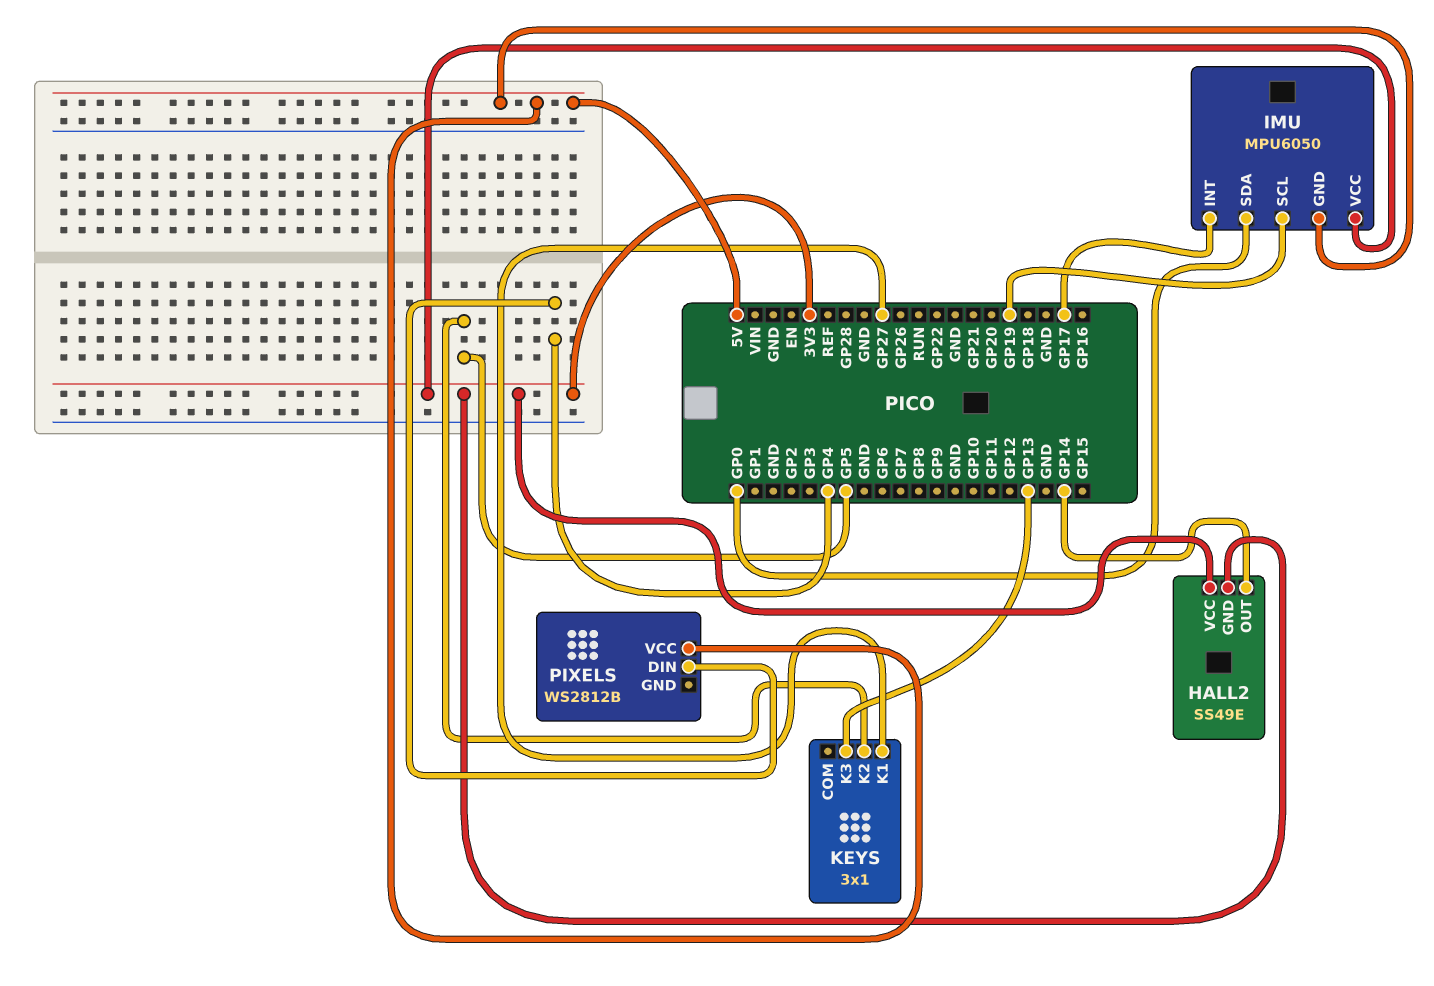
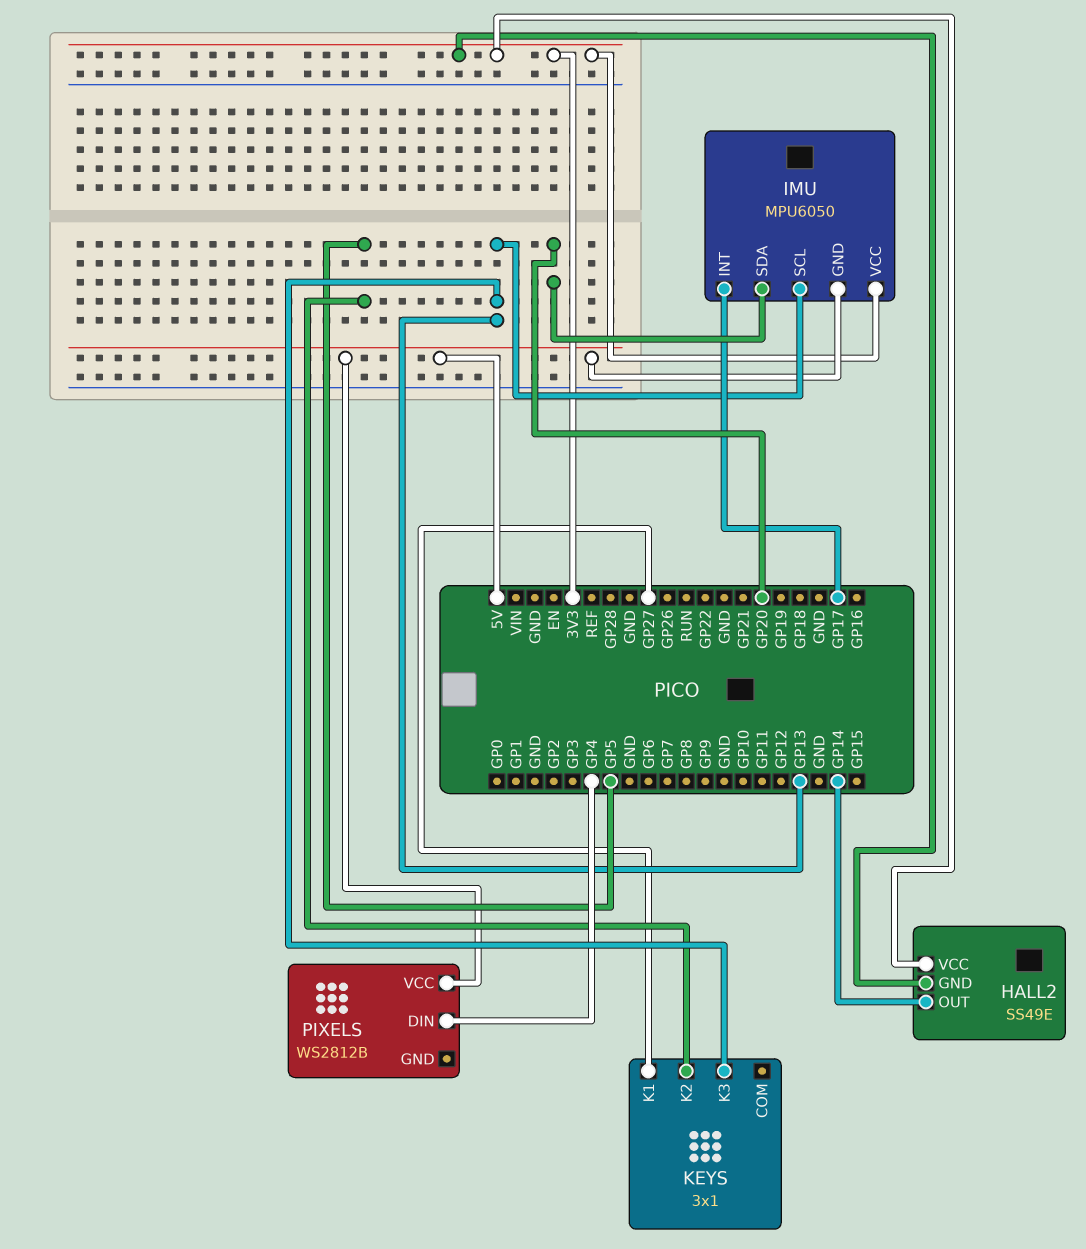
IMU pin SCL: GP19 -> GP13
IMU pin SDA: GP0 -> GP20

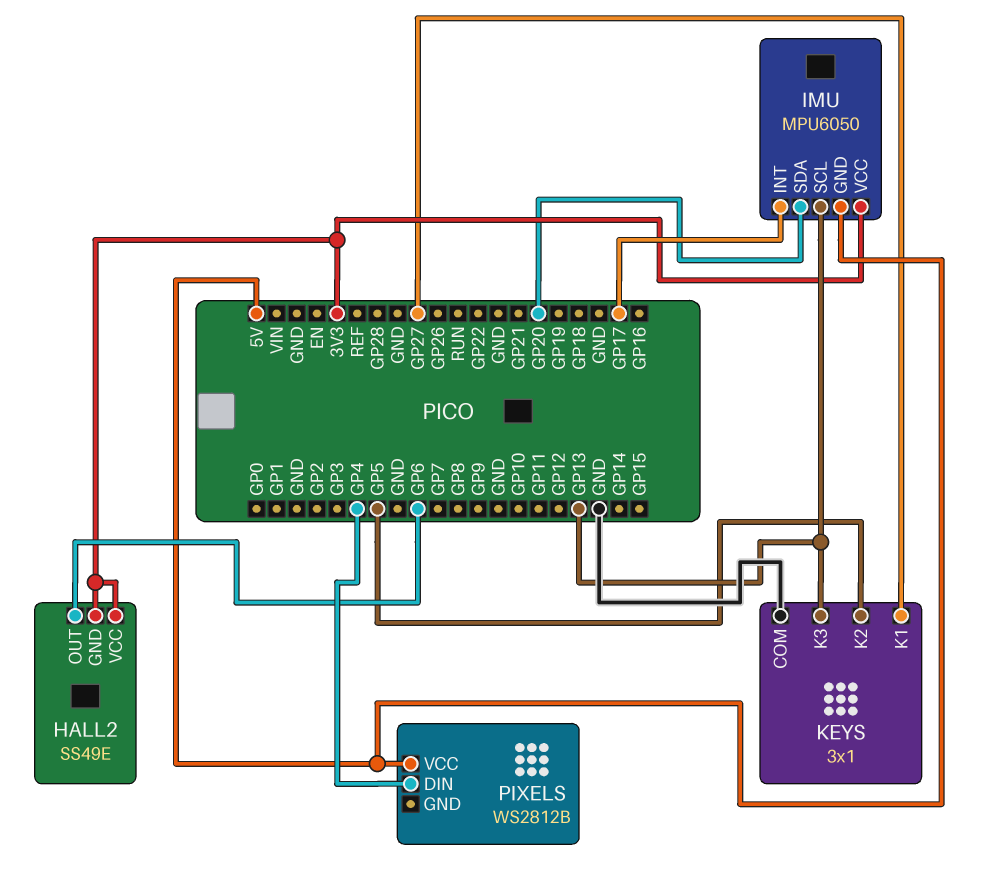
HALL2 pin OUT: GP14 -> GP6
KEYS pin COM: none -> GND

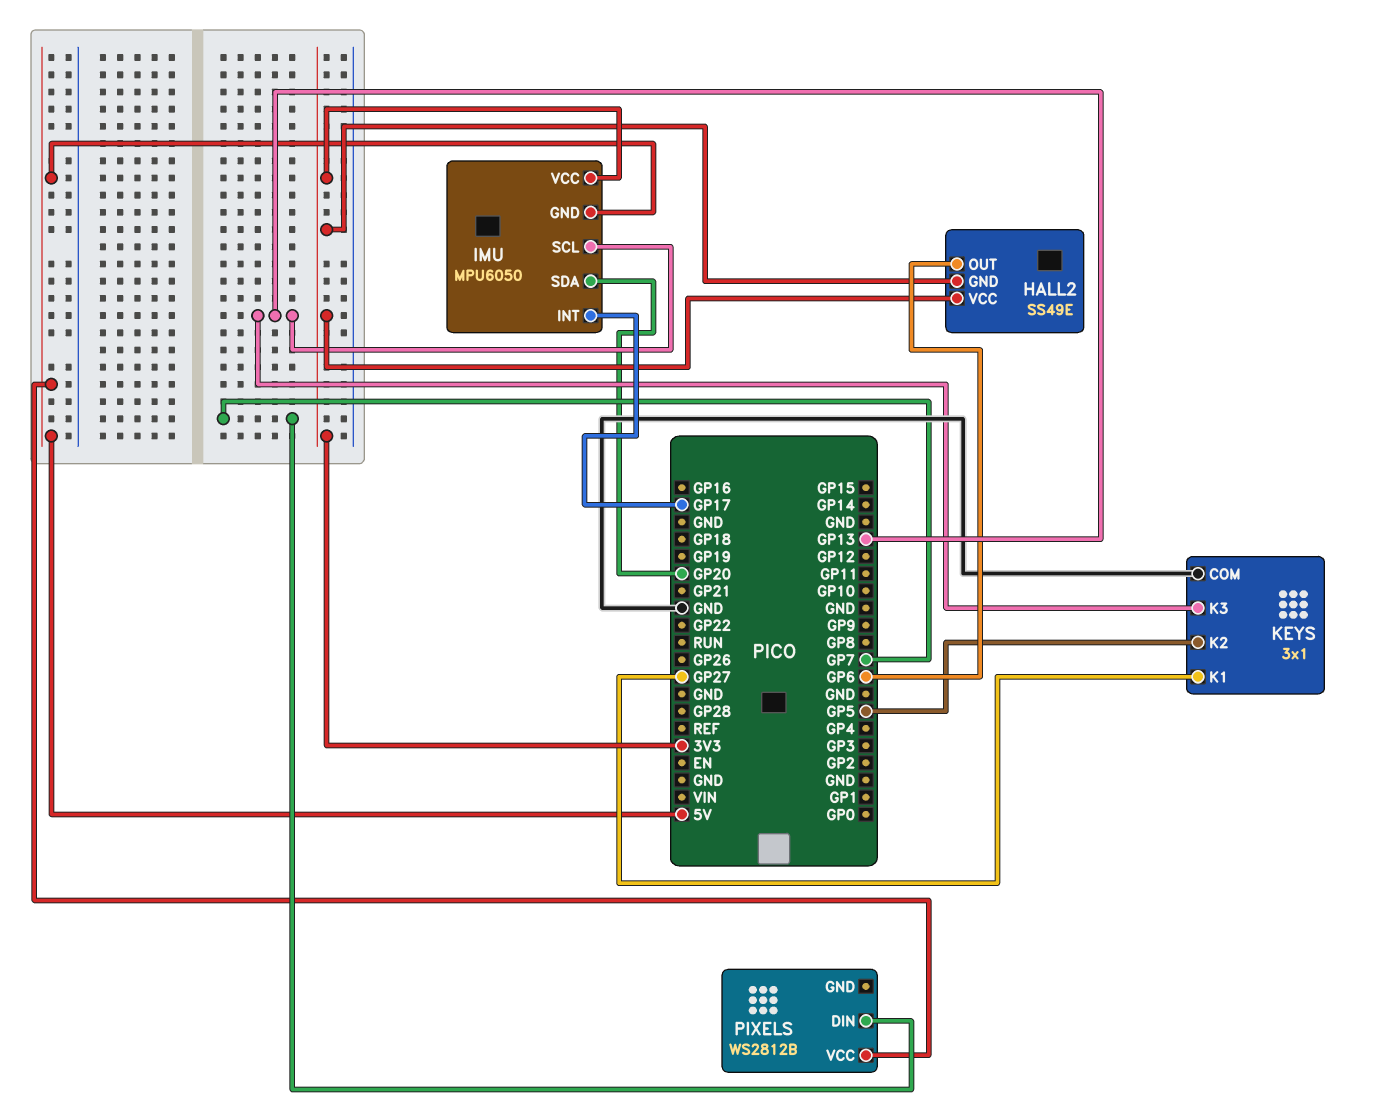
PIXELS pin DIN: GP4 -> GP7

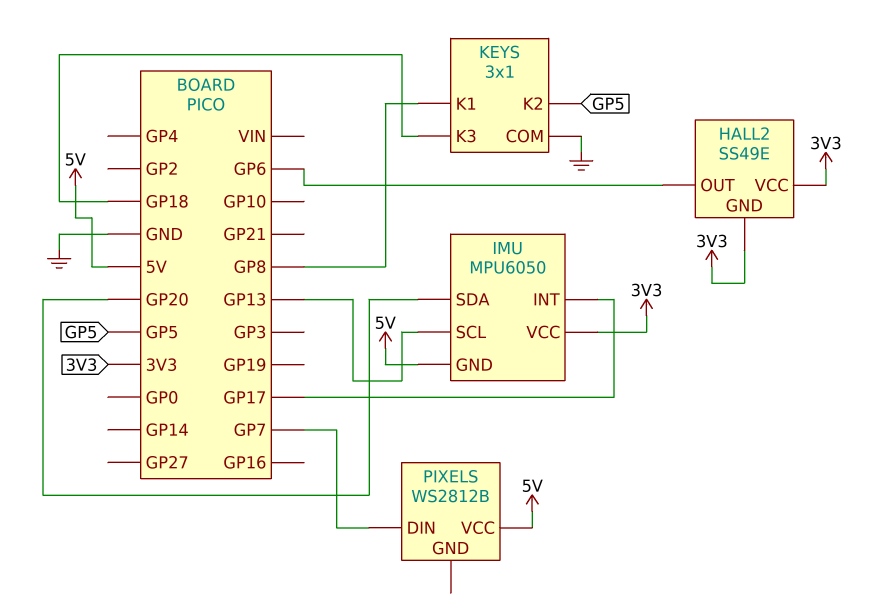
KEYS pin K1: GP27 -> GP8
KEYS pin K3: GP13 -> GP18

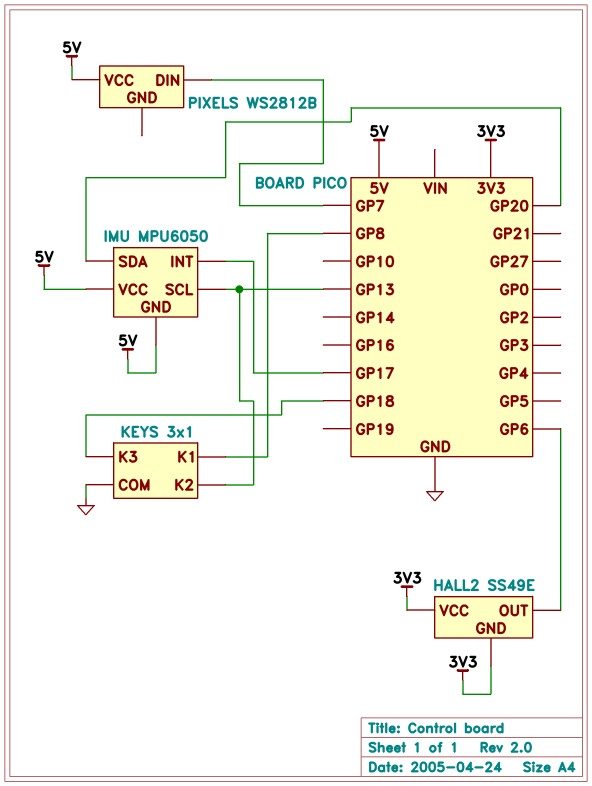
IMU pin VCC: 3V3 -> 5V
KEYS pin K2: GP5 -> GP13

